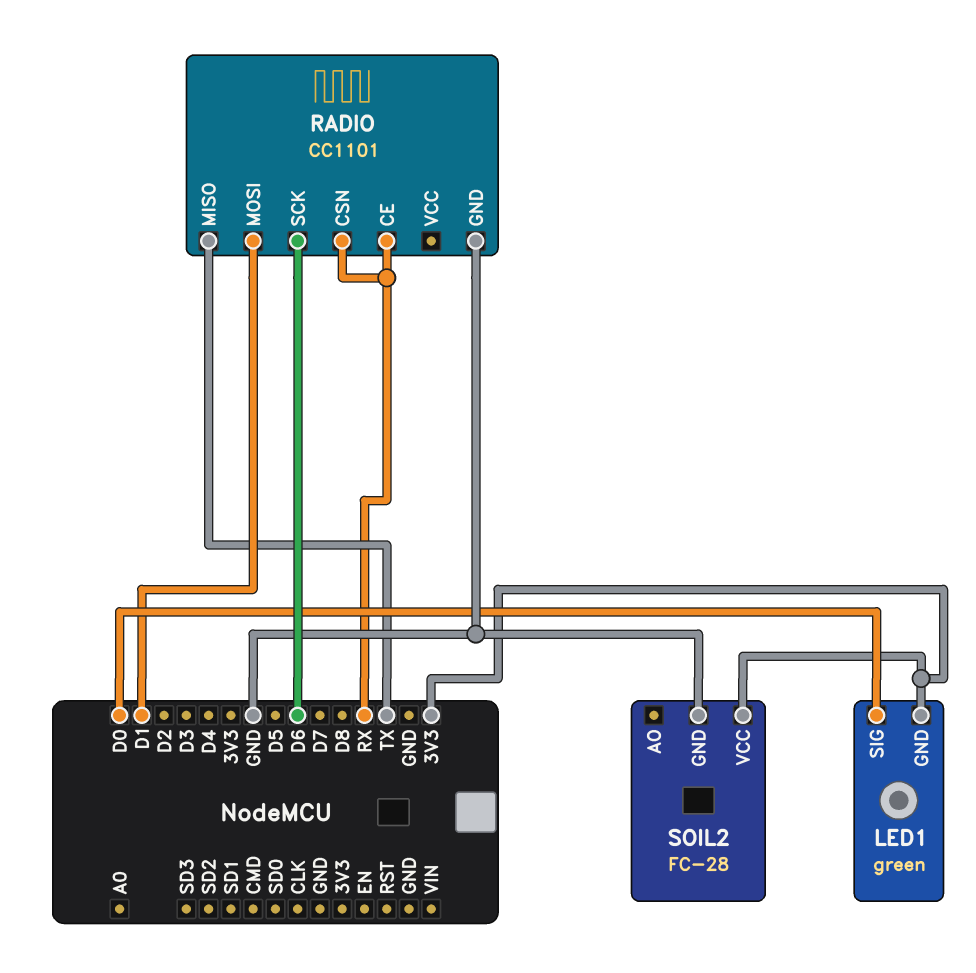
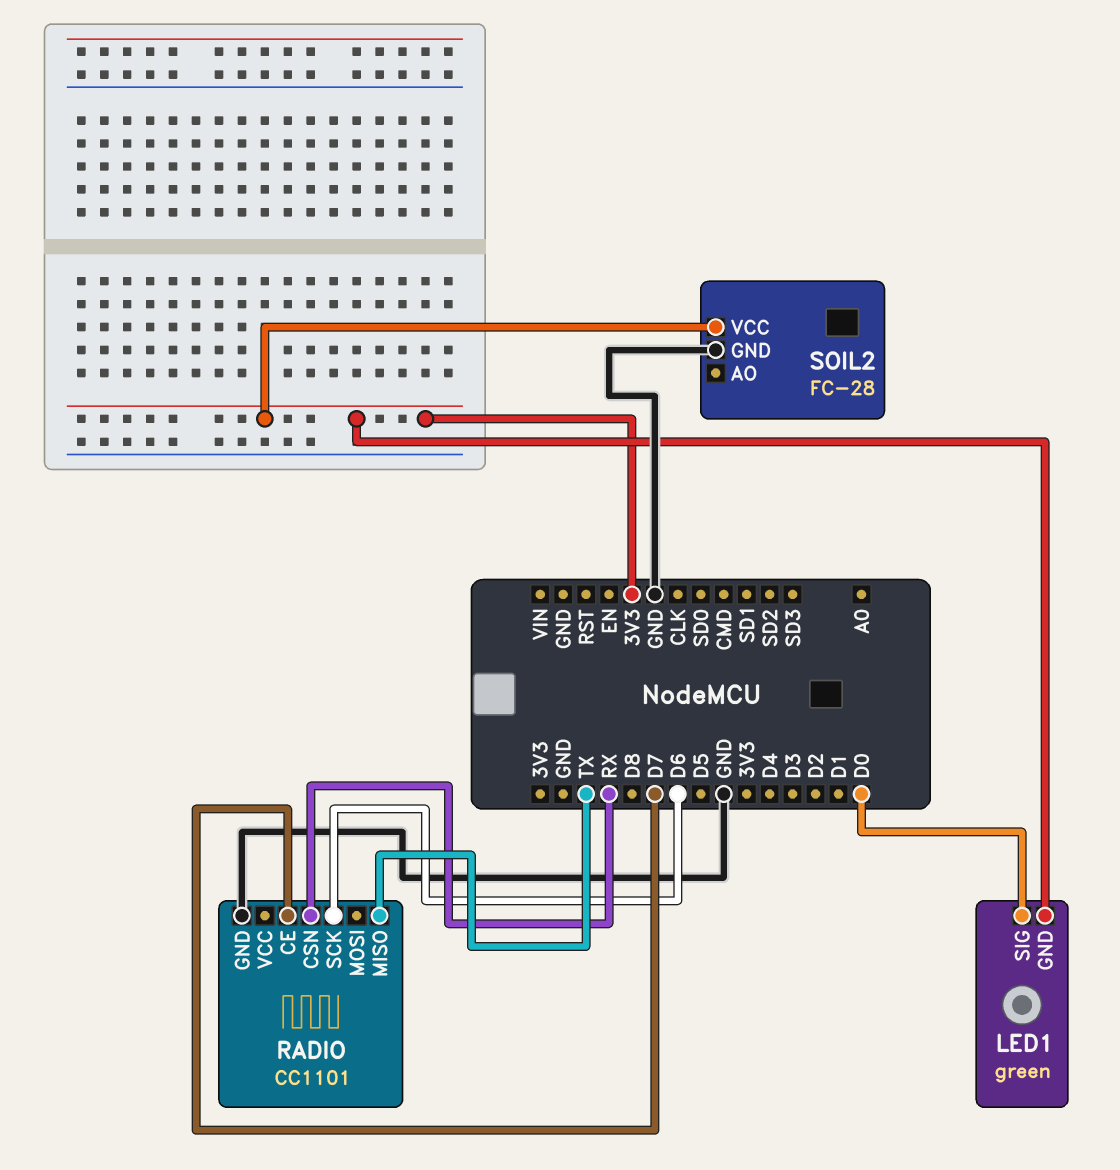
RADIO pin CE: RX -> D7
RADIO pin MOSI: D1 -> none

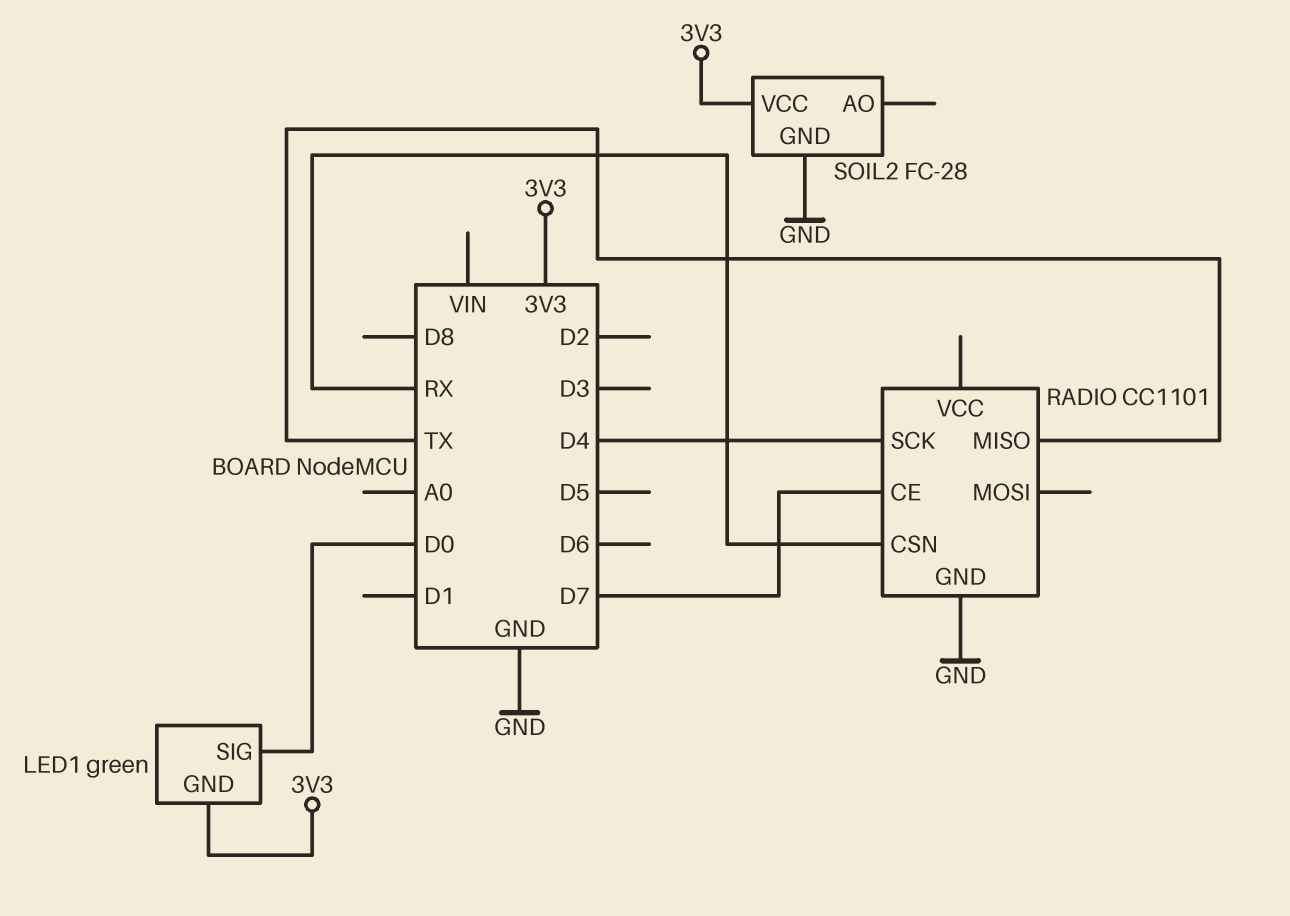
RADIO pin SCK: D6 -> D4

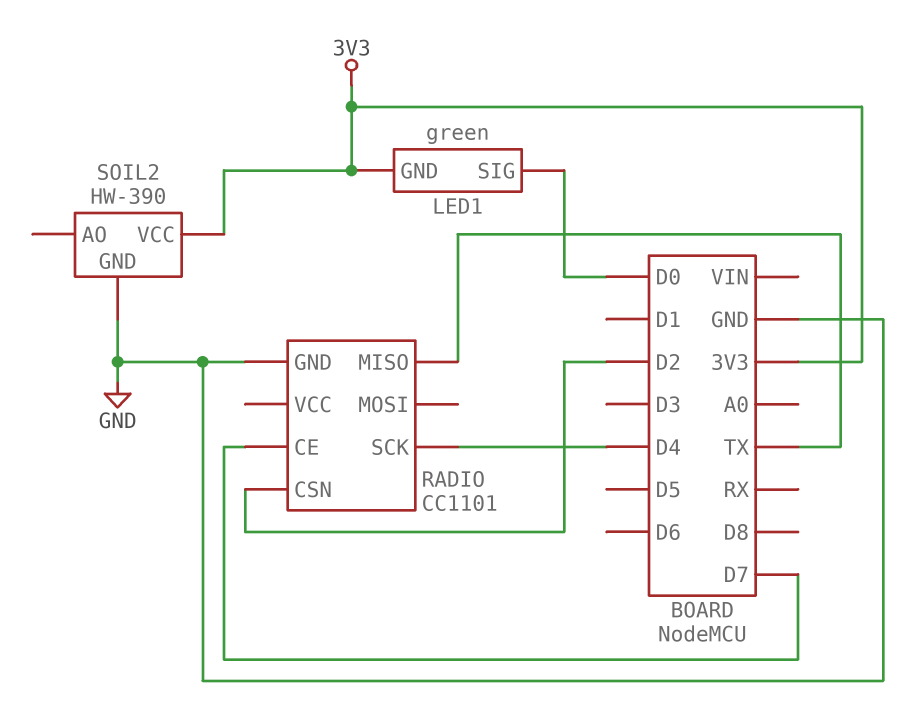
RADIO pin CSN: RX -> D2
SOIL2: FC-28 -> HW-390

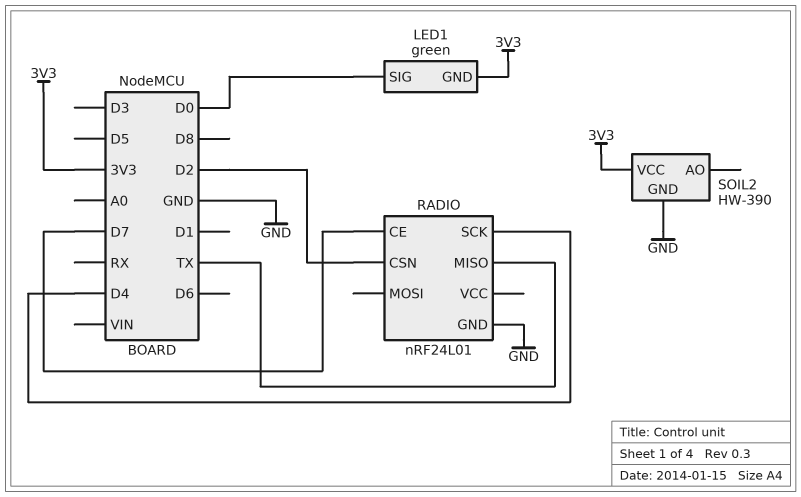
RADIO: CC1101 -> nRF24L01

